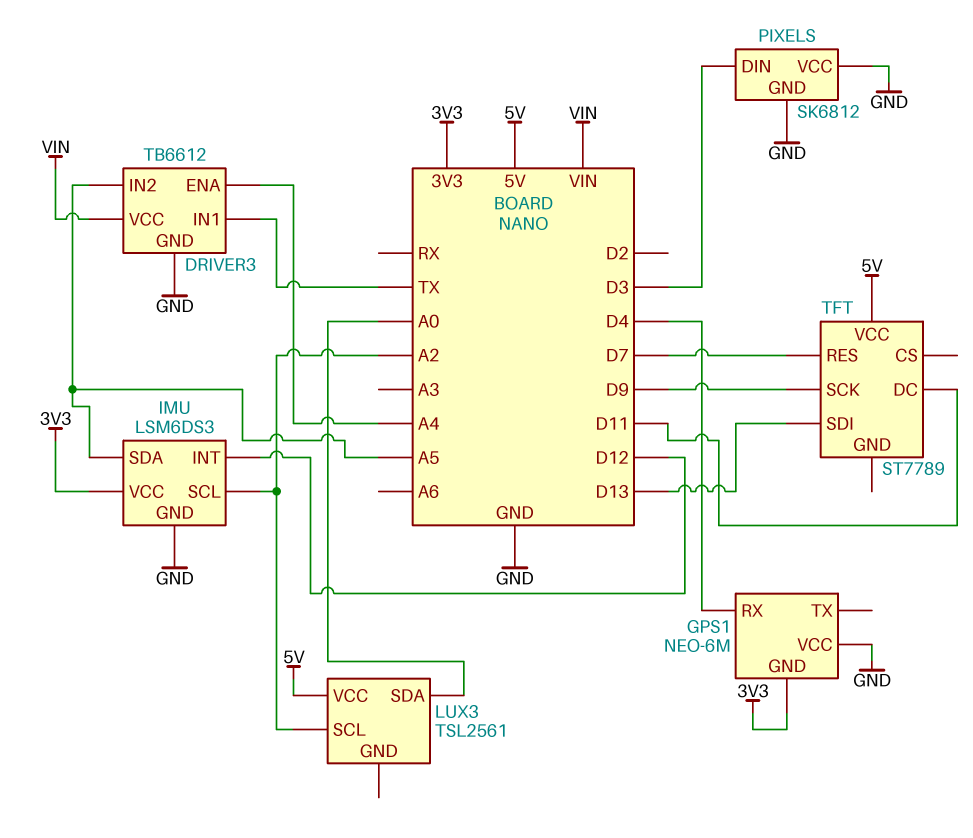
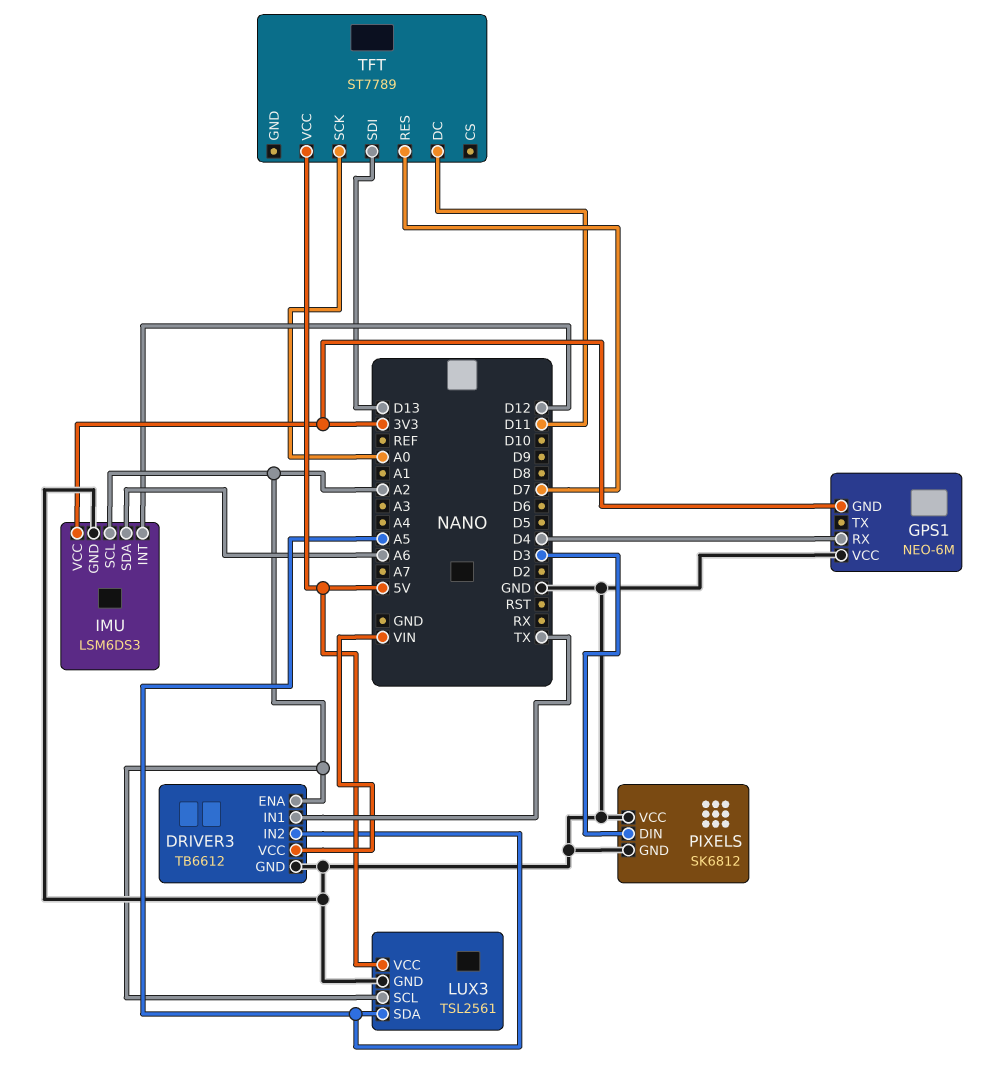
DRIVER3 pin ENA: A4 -> A2
IMU pin SDA: A5 -> A6
LUX3 pin GND: none -> GND
LUX3 pin SDA: A0 -> A5
TFT pin SCK: D9 -> A0

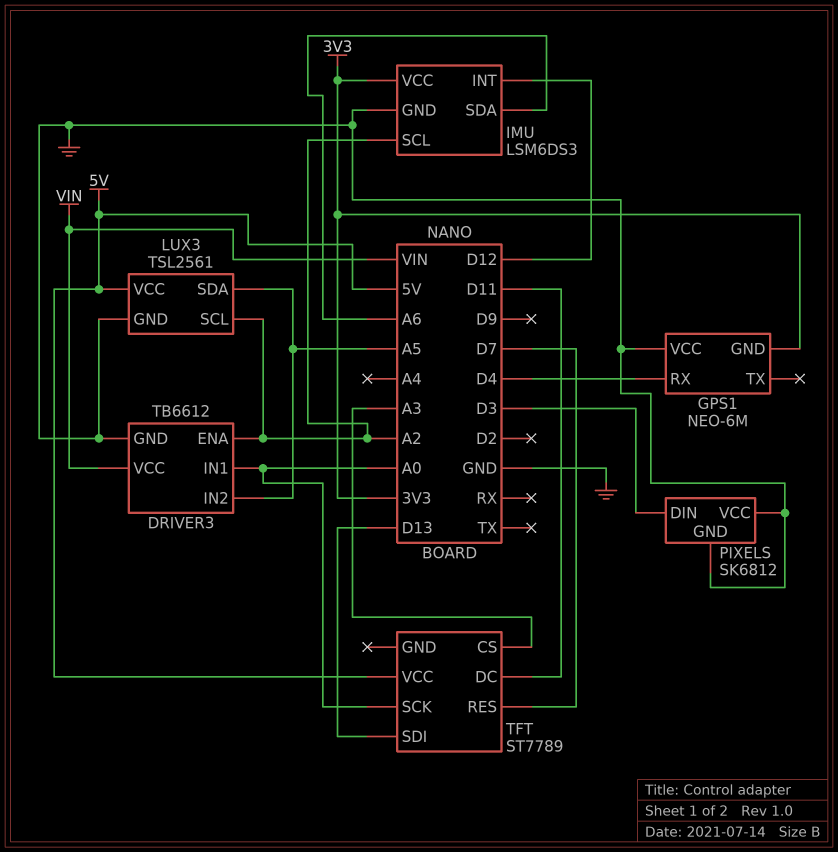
DRIVER3 pin IN1: TX -> A0
TFT pin CS: none -> A3

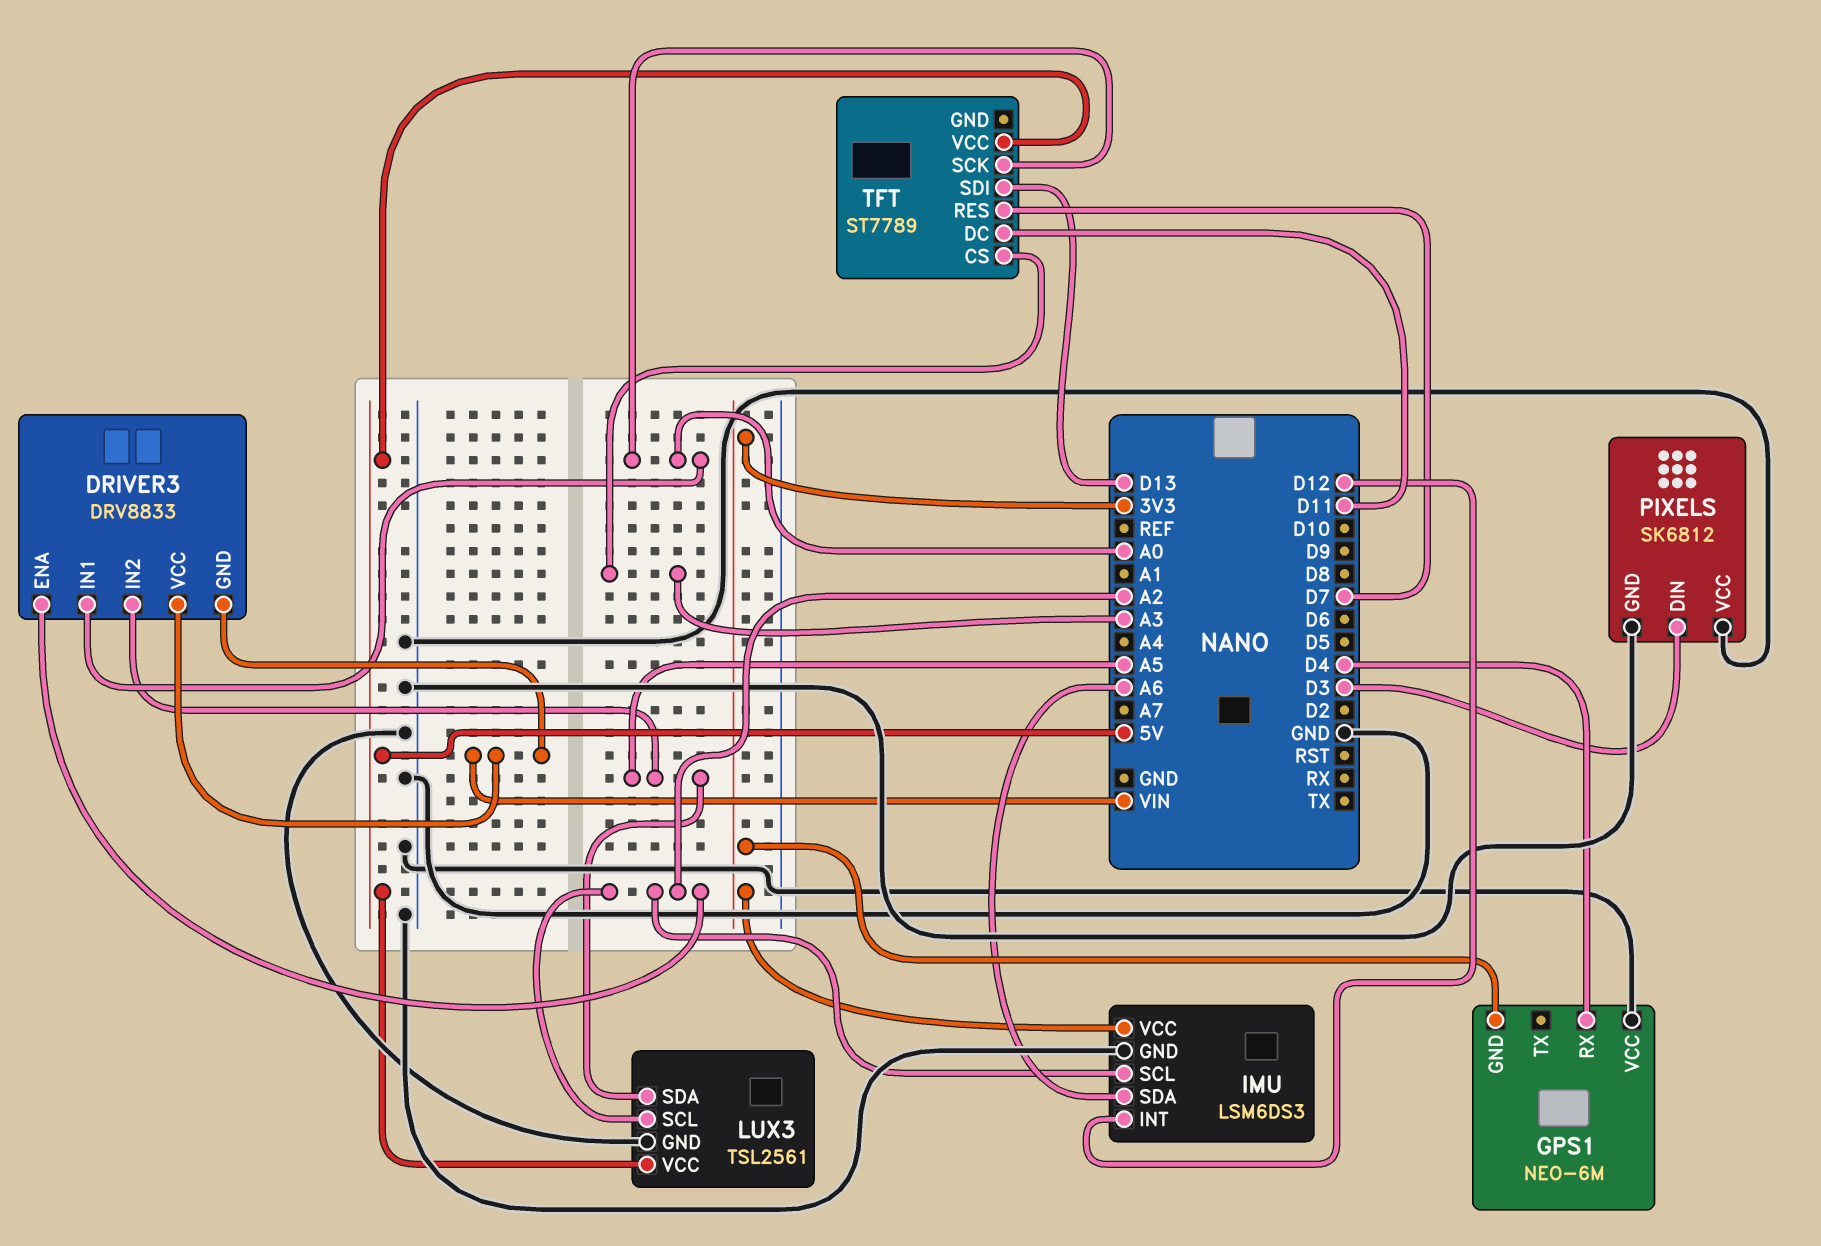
DRIVER3: TB6612 -> DRV8833
DRIVER3 pin GND: GND -> VIN

